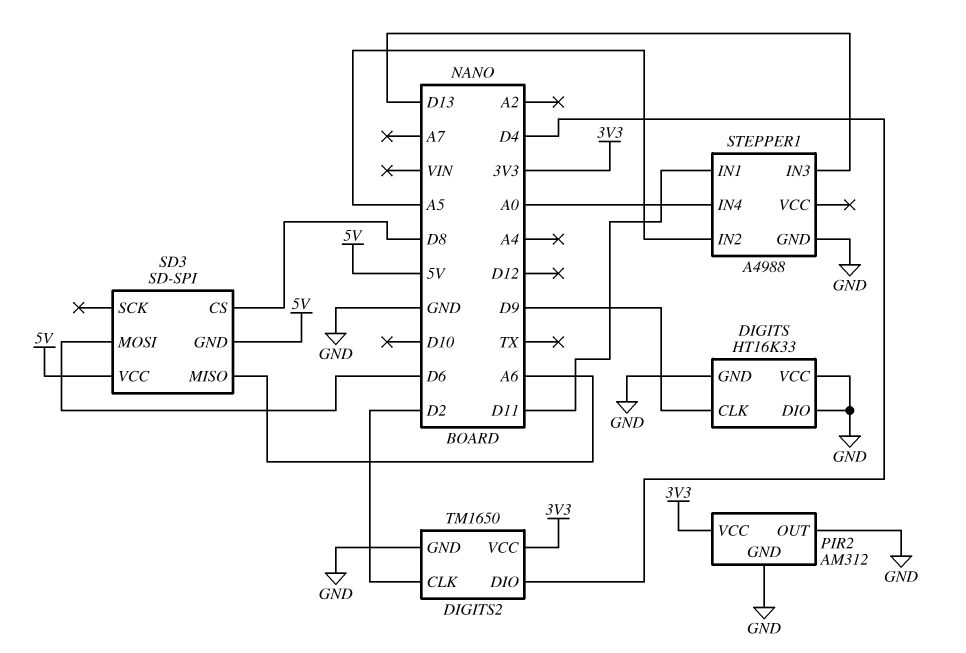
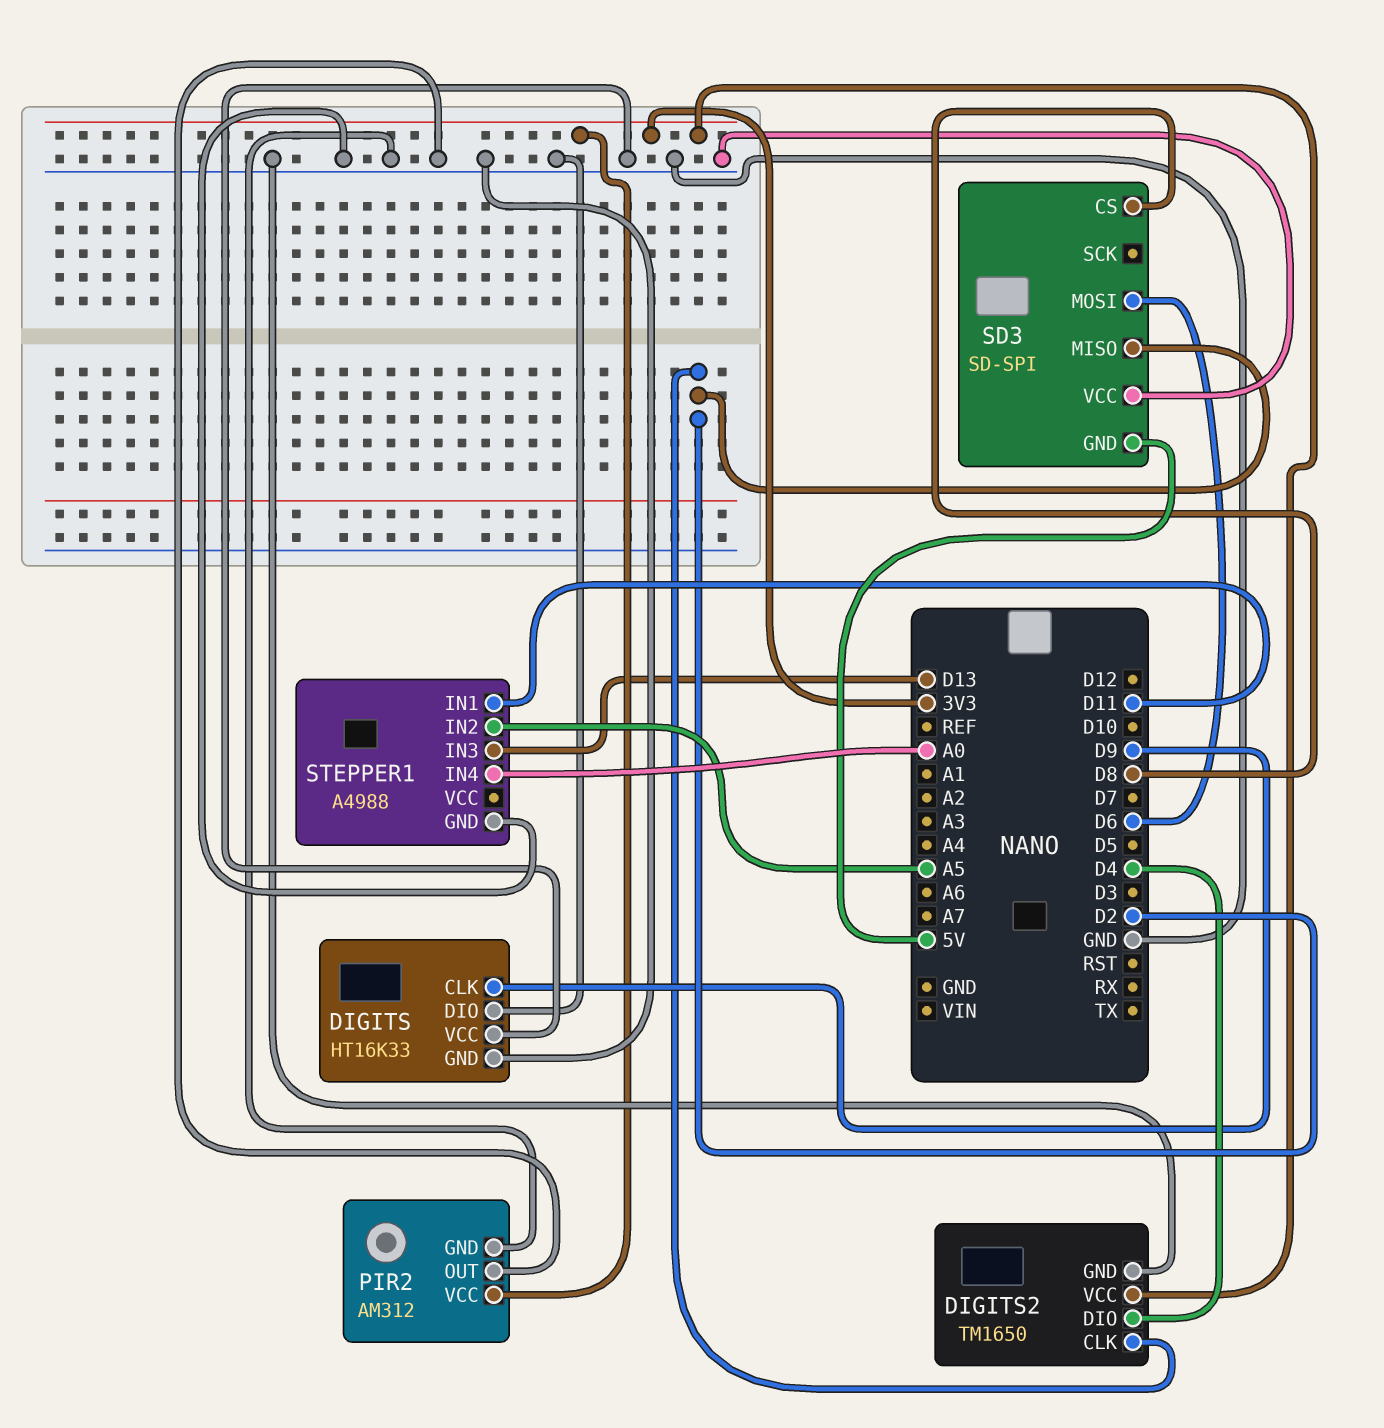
SD3 pin MISO: A6 -> D2
SD3 pin VCC: 5V -> GND

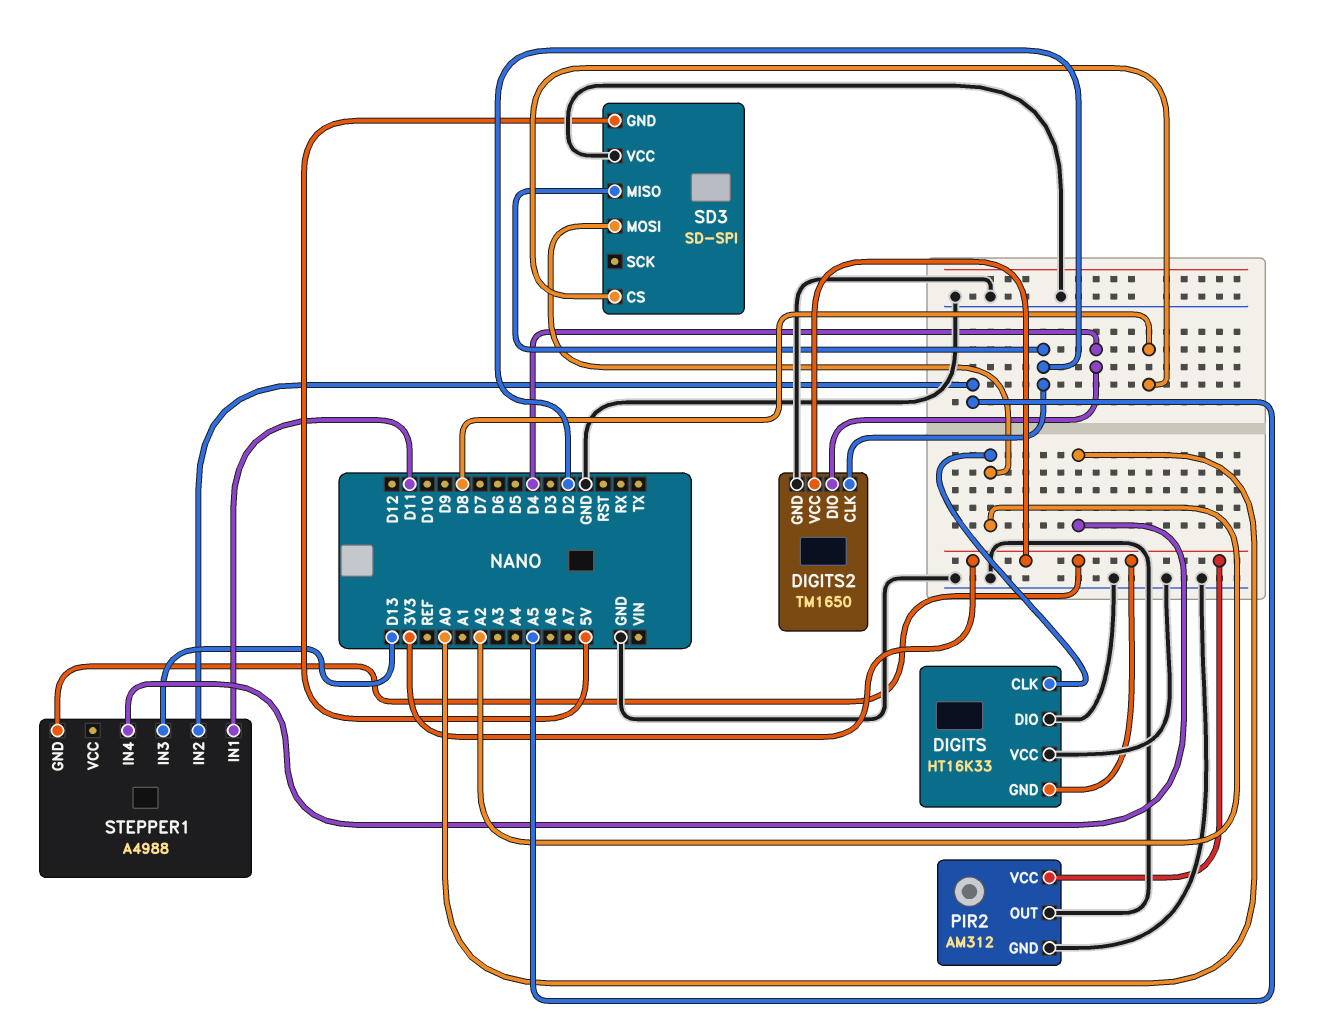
DIGITS pin CLK: D9 -> A2
DIGITS pin GND: GND -> 3V3
SD3 pin MOSI: D6 -> A2
STEPPER1 pin GND: GND -> 3V3

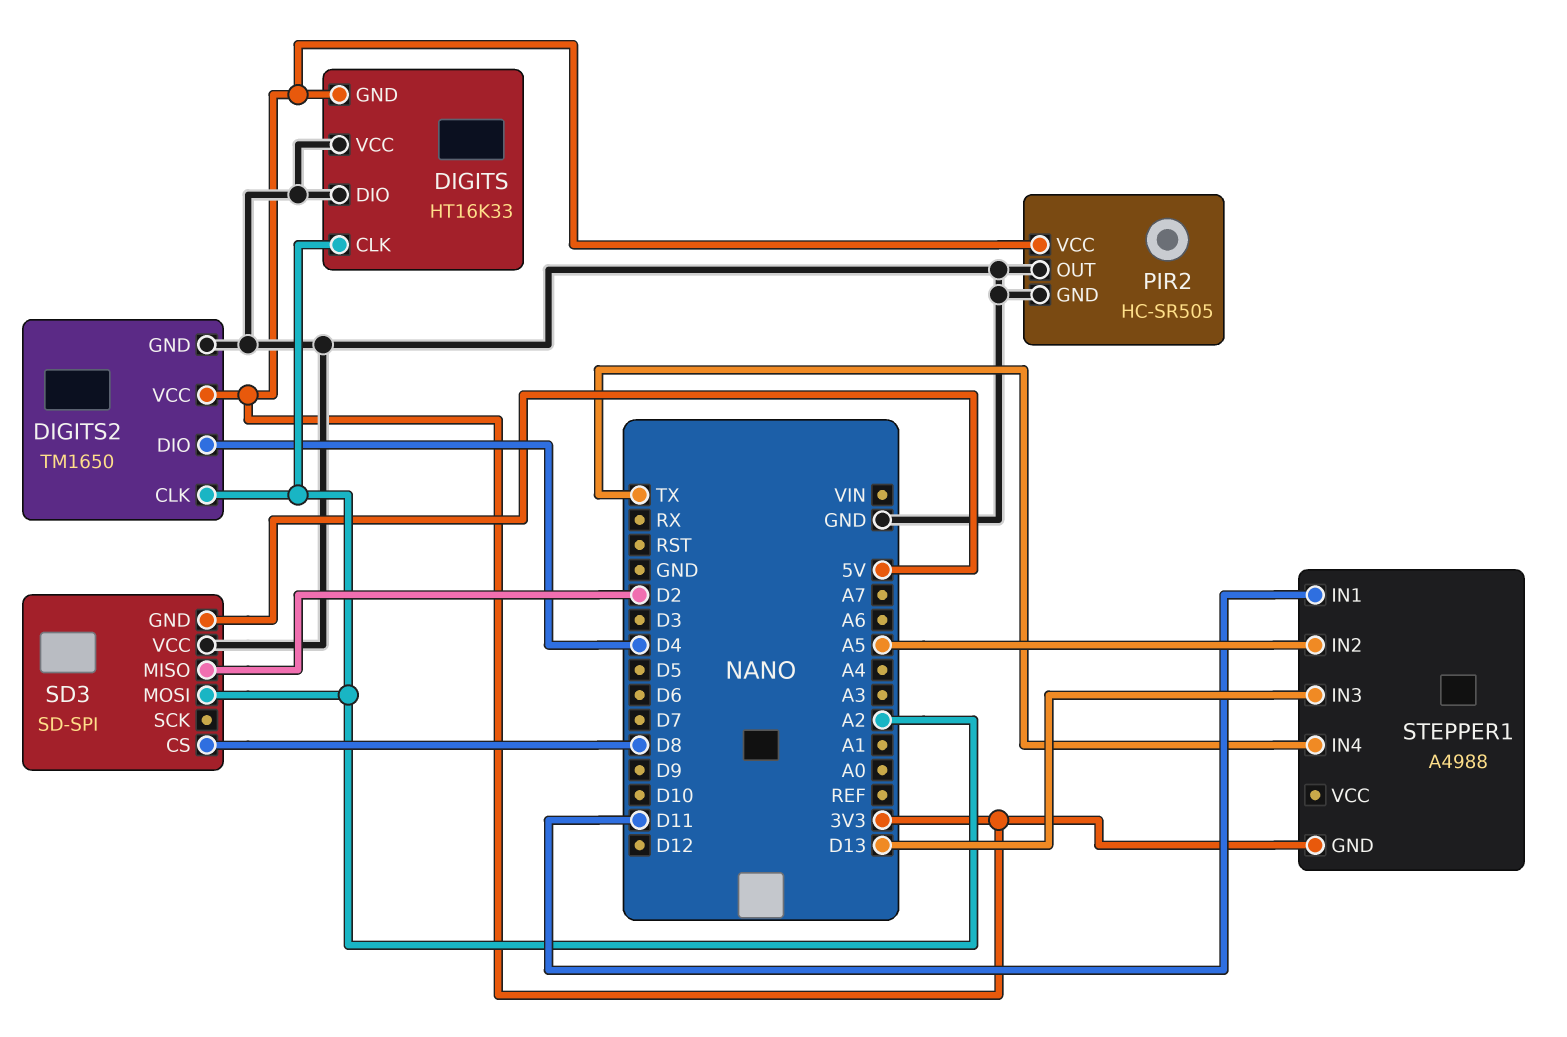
DIGITS2 pin CLK: D2 -> A2
PIR2: AM312 -> HC-SR505
STEPPER1 pin IN4: A0 -> TX

